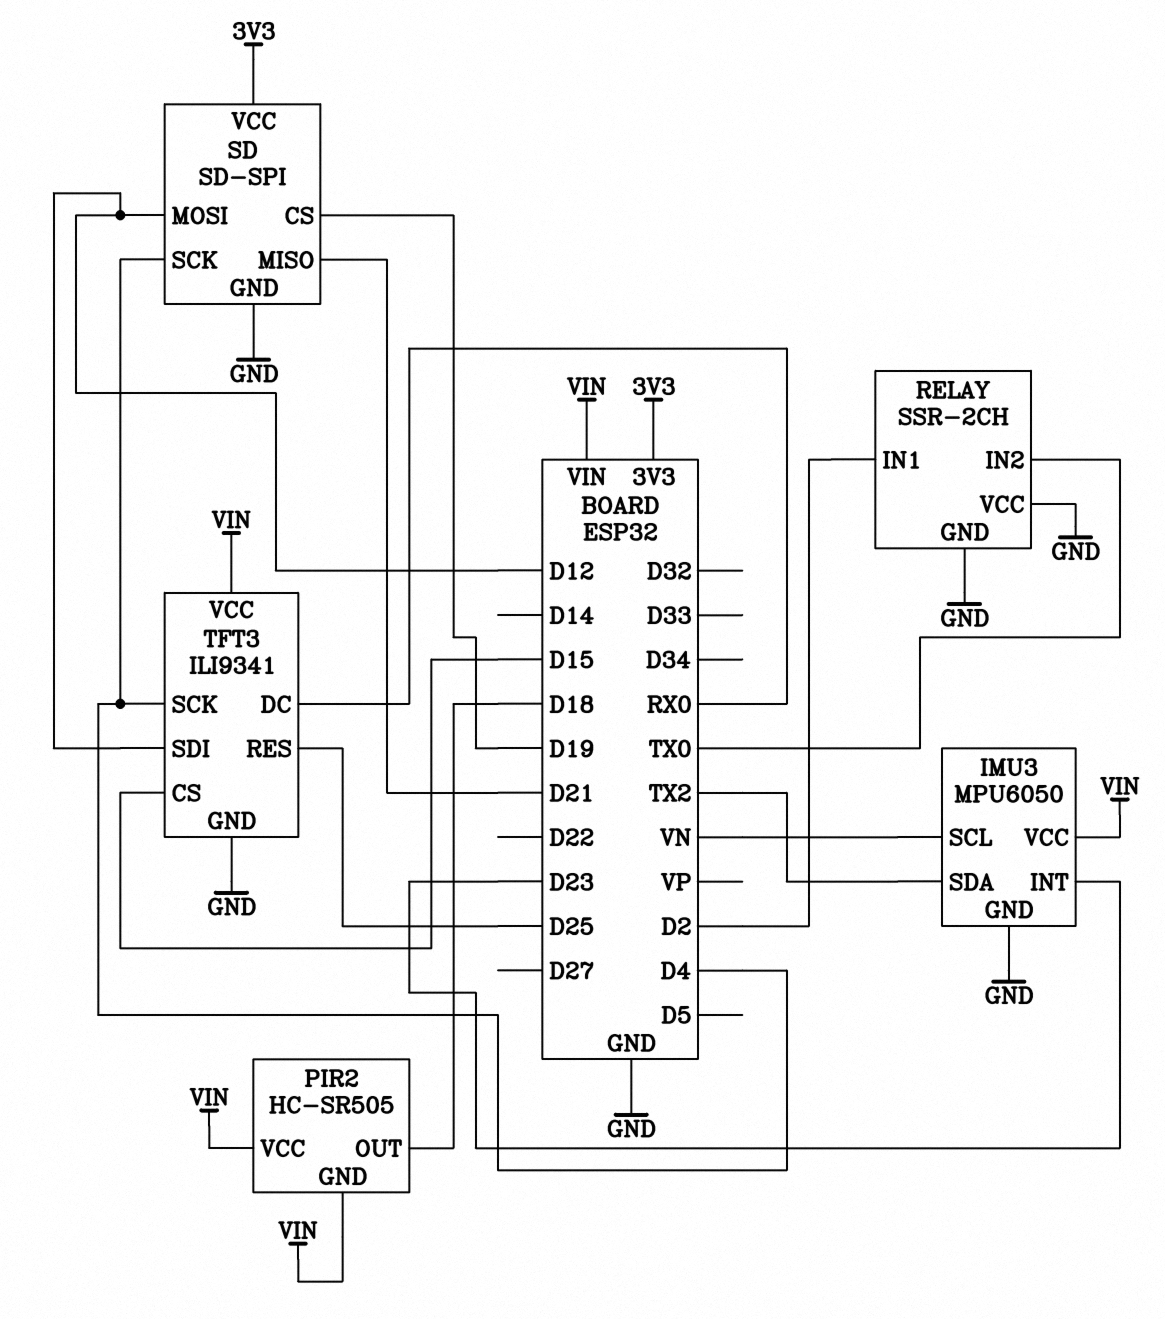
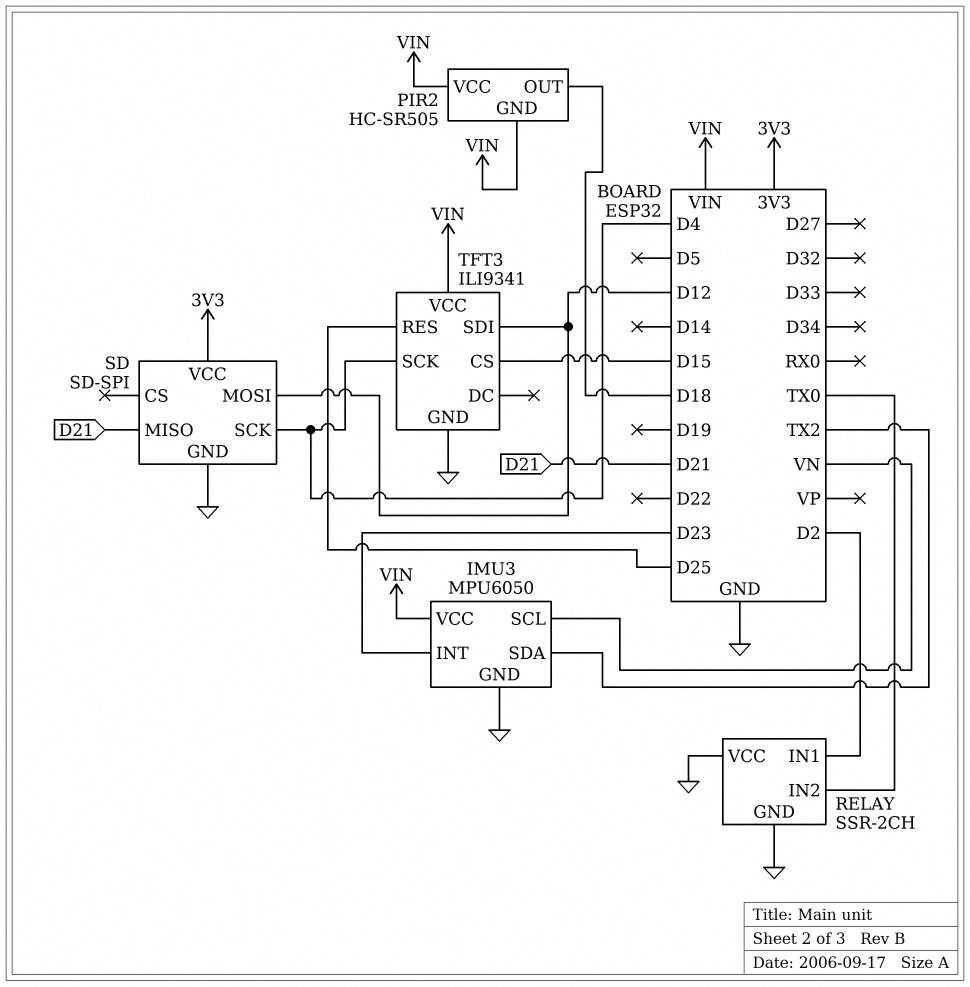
SD pin CS: D19 -> none
TFT3 pin DC: RX0 -> none

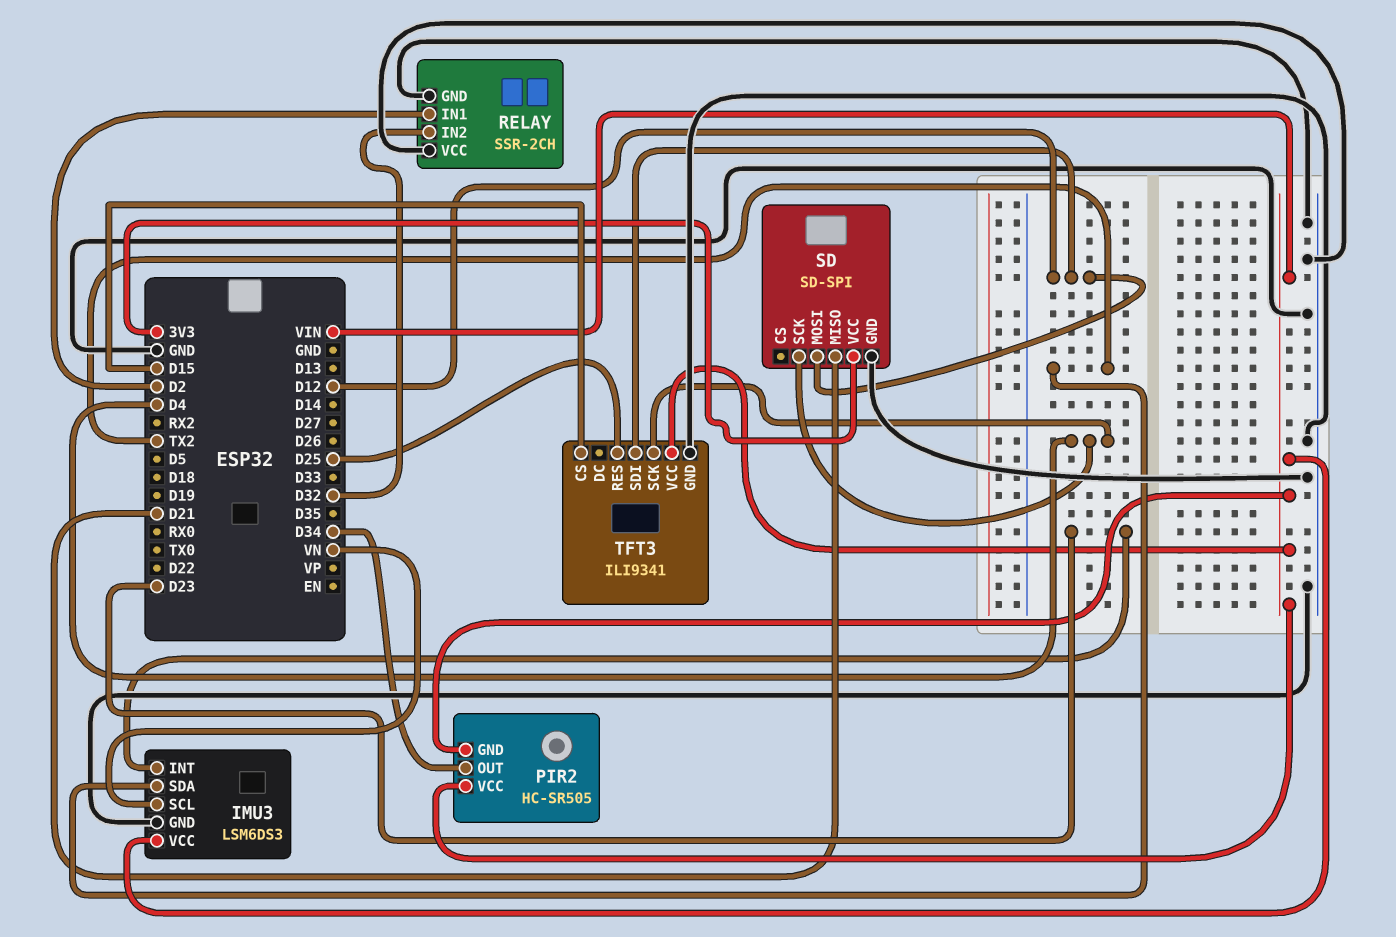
IMU3: MPU6050 -> LSM6DS3
PIR2 pin OUT: D18 -> D34
RELAY pin IN2: TX0 -> D32

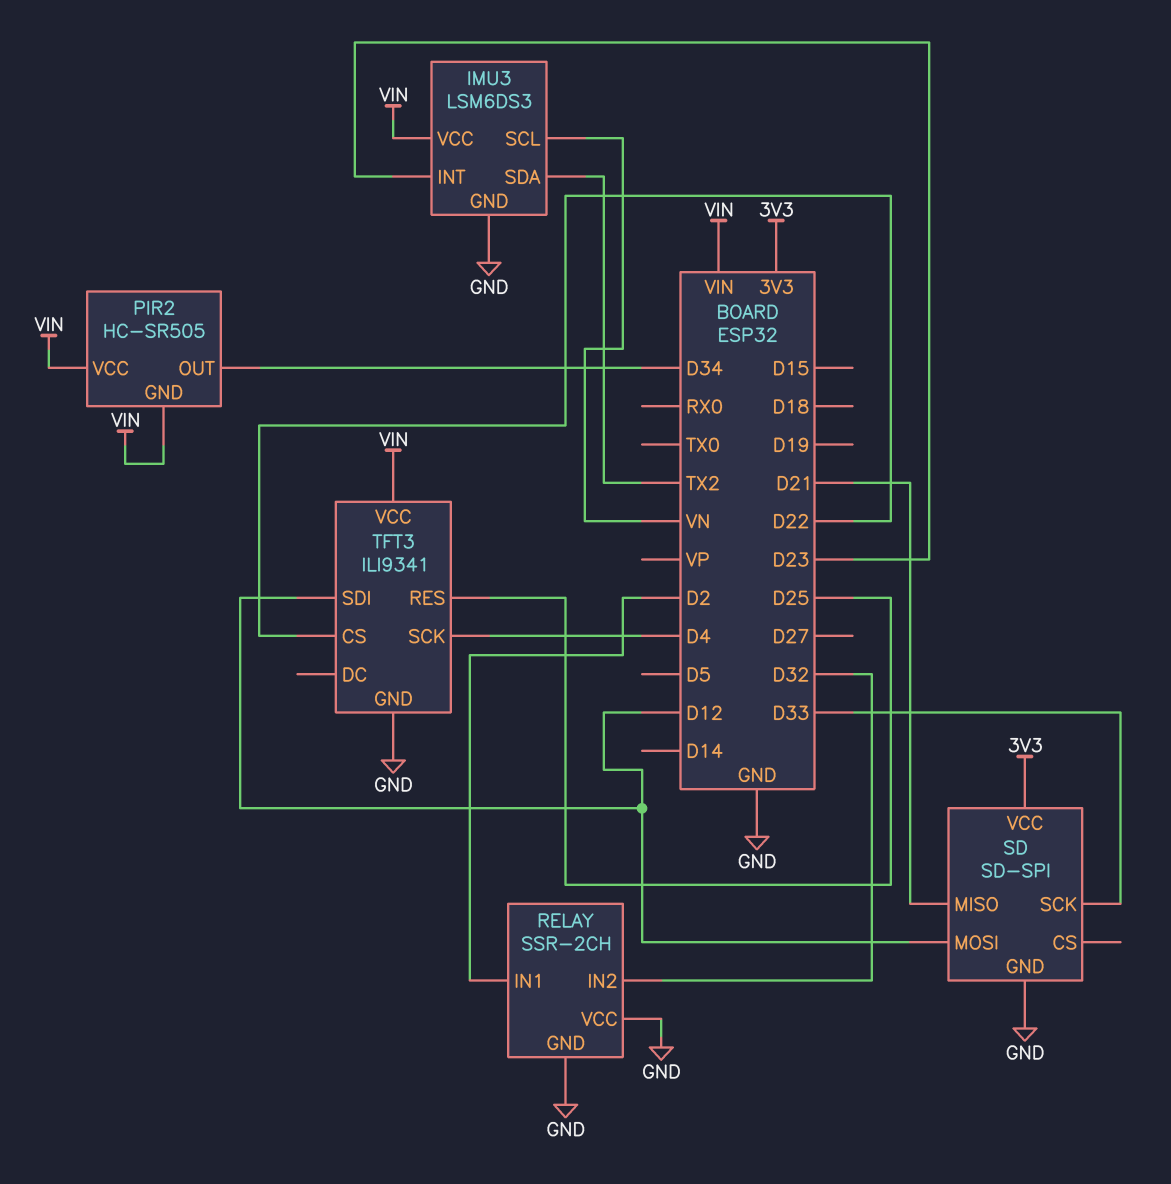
SD pin SCK: D4 -> D33
TFT3 pin CS: D15 -> D22

